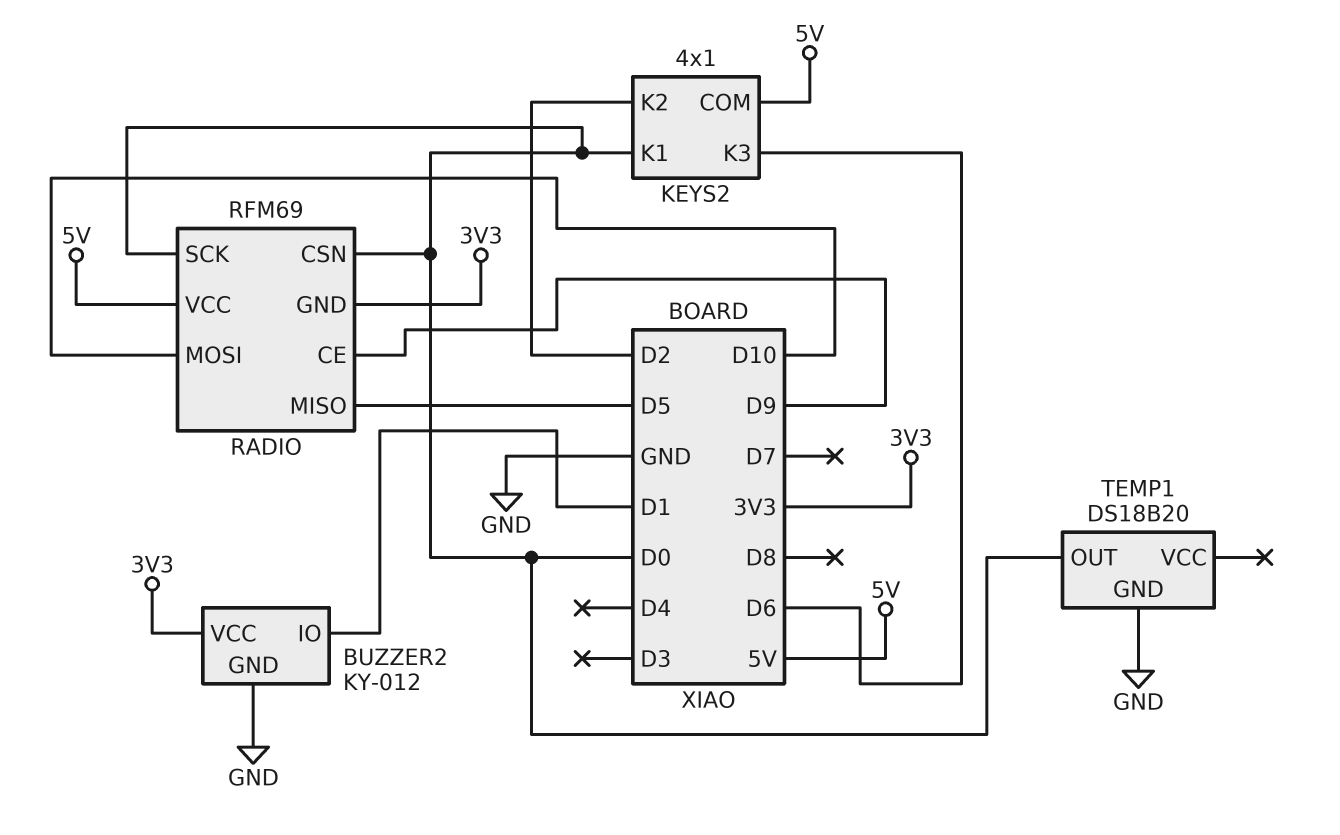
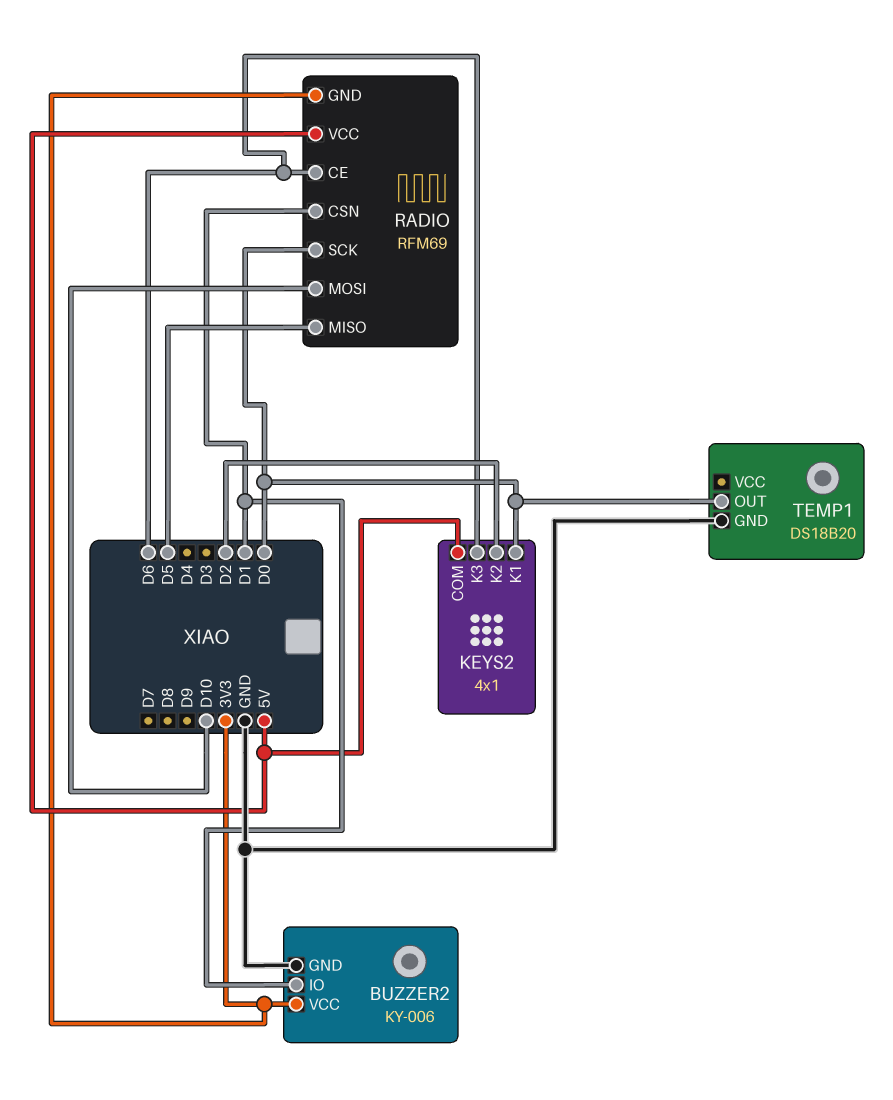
BUZZER2: KY-012 -> KY-006
RADIO pin CE: D9 -> D6
RADIO pin CSN: D0 -> D1

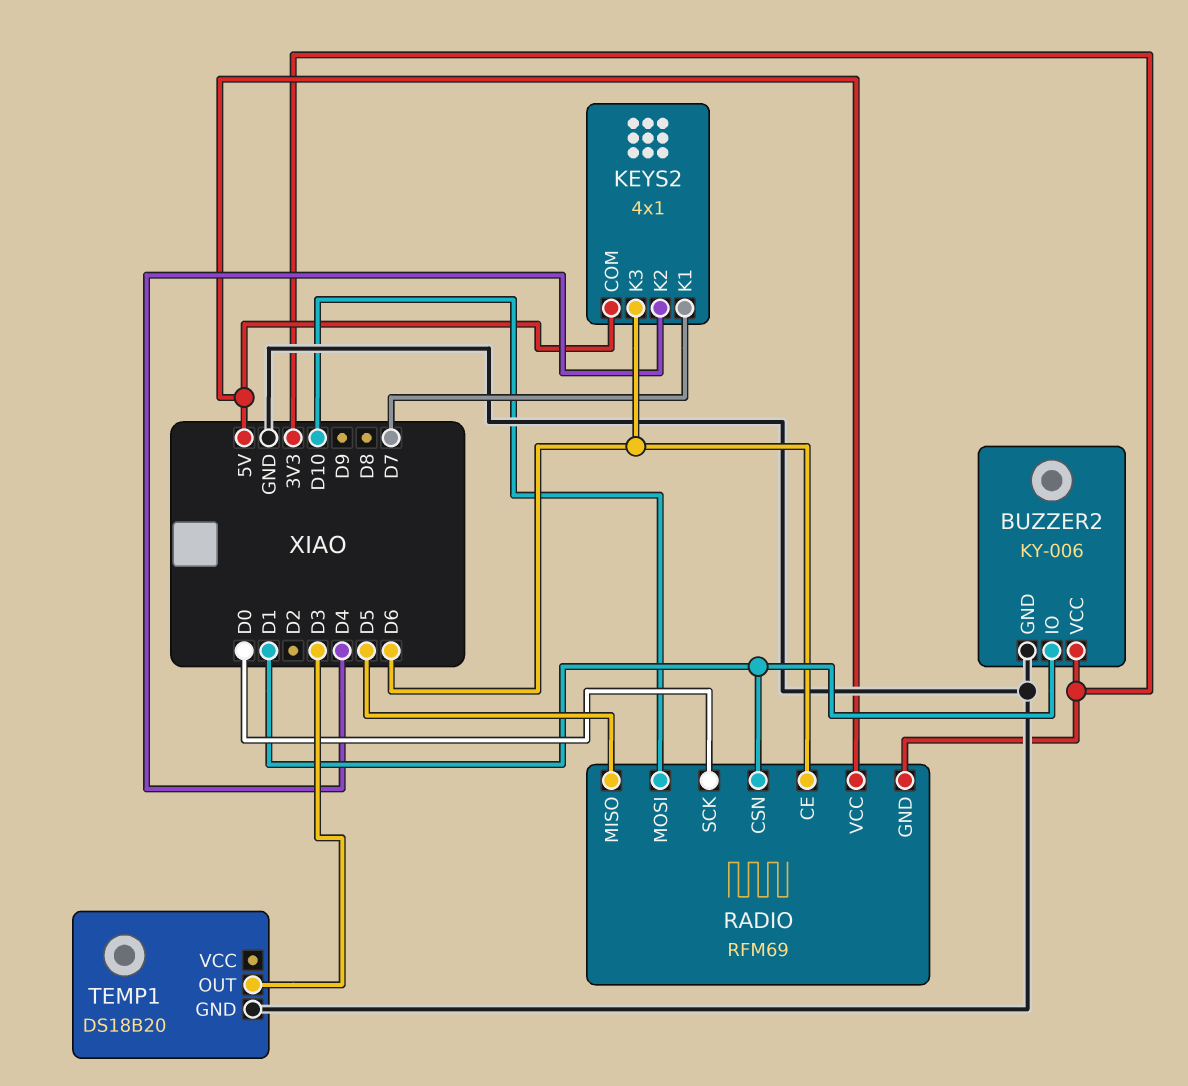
KEYS2 pin K1: D0 -> D7
KEYS2 pin K2: D2 -> D4
TEMP1 pin OUT: D0 -> D3

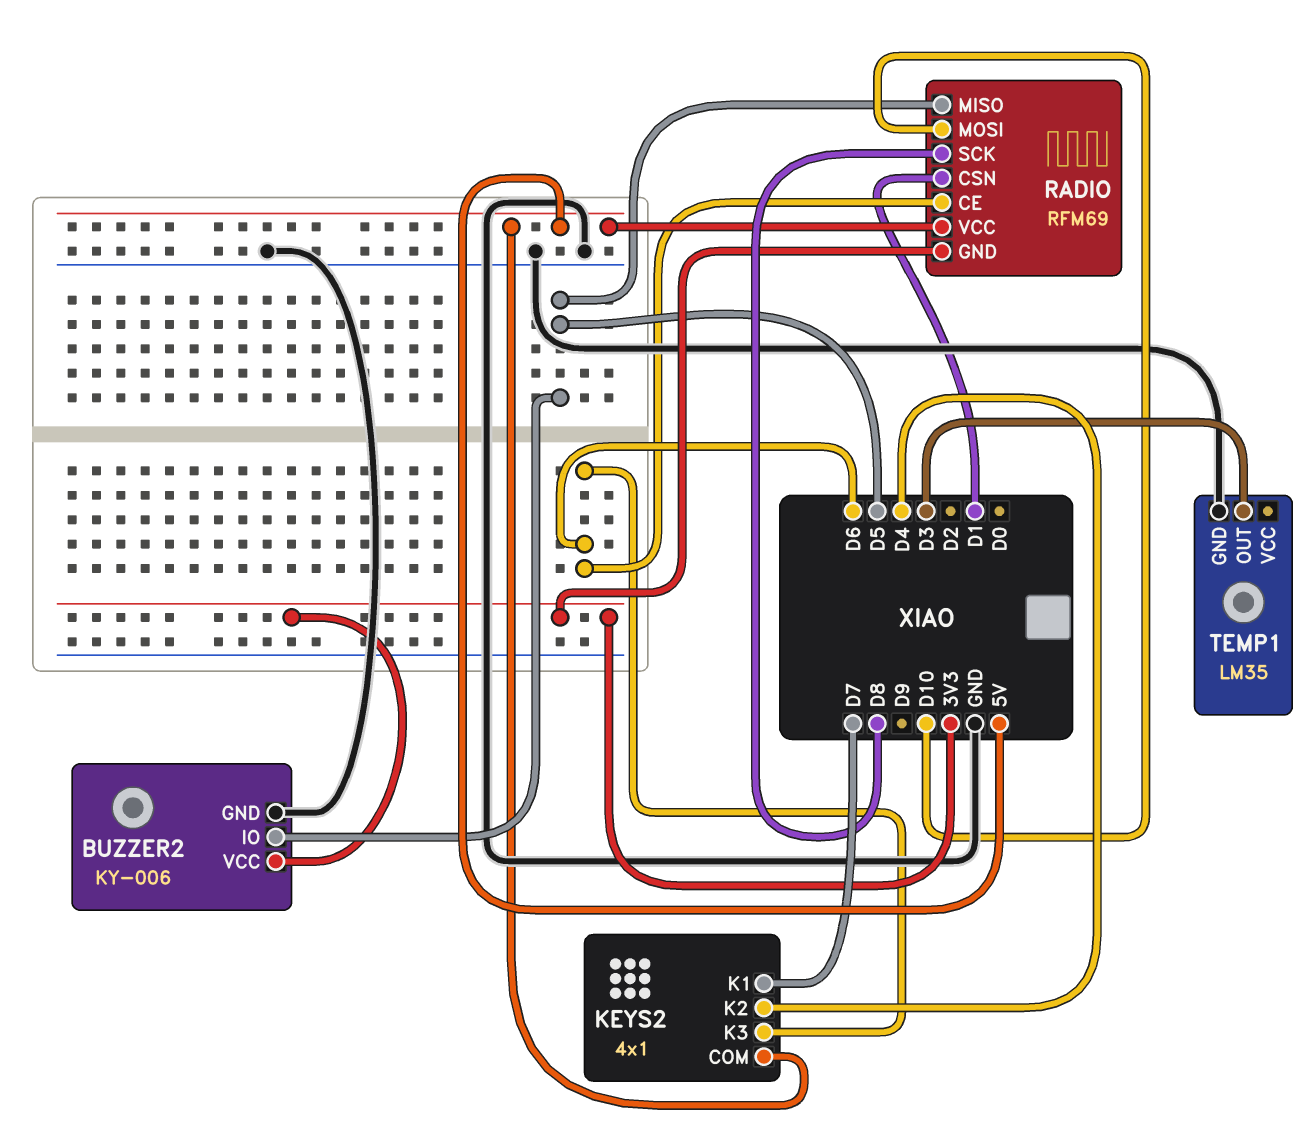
BUZZER2 pin IO: D1 -> D5
RADIO pin SCK: D0 -> D8
TEMP1: DS18B20 -> LM35

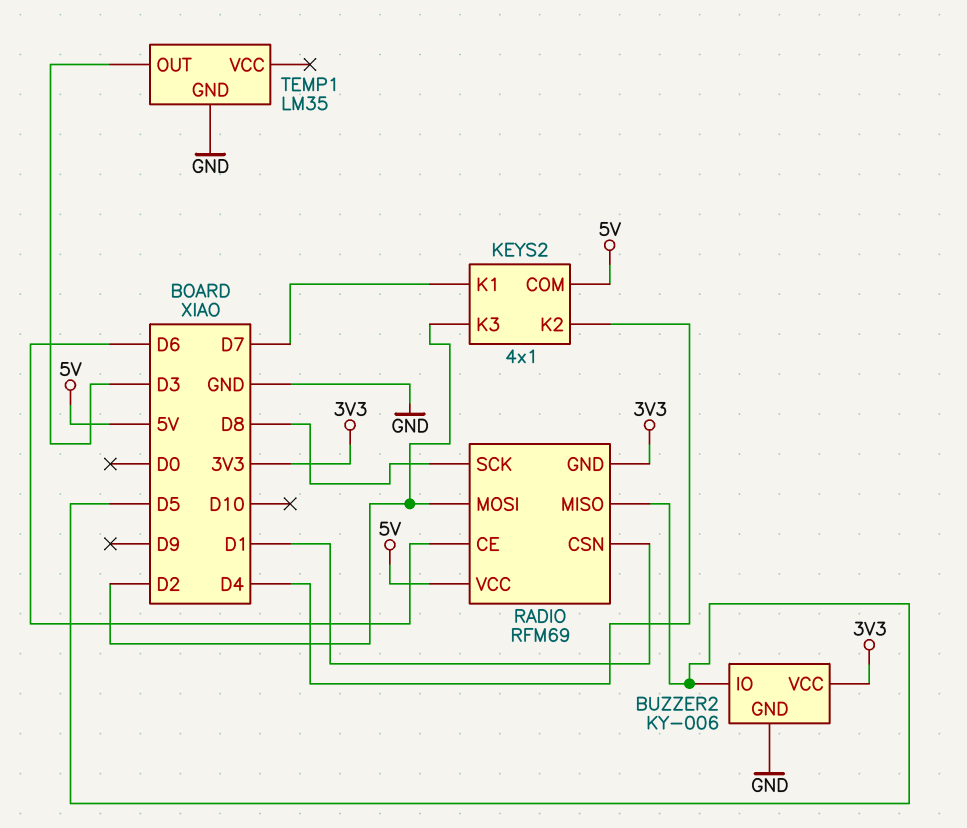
KEYS2 pin K3: D6 -> D2
RADIO pin MOSI: D10 -> D2

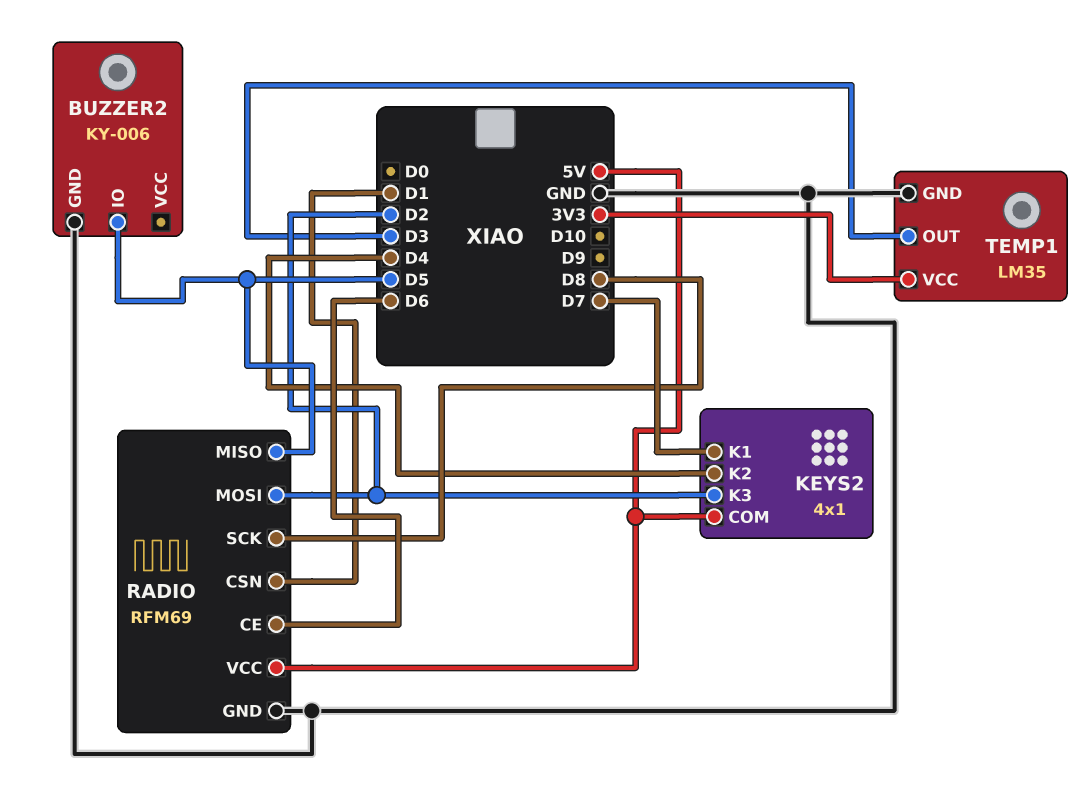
BUZZER2 pin VCC: 3V3 -> none
RADIO pin GND: 3V3 -> GND
TEMP1 pin VCC: none -> 3V3

